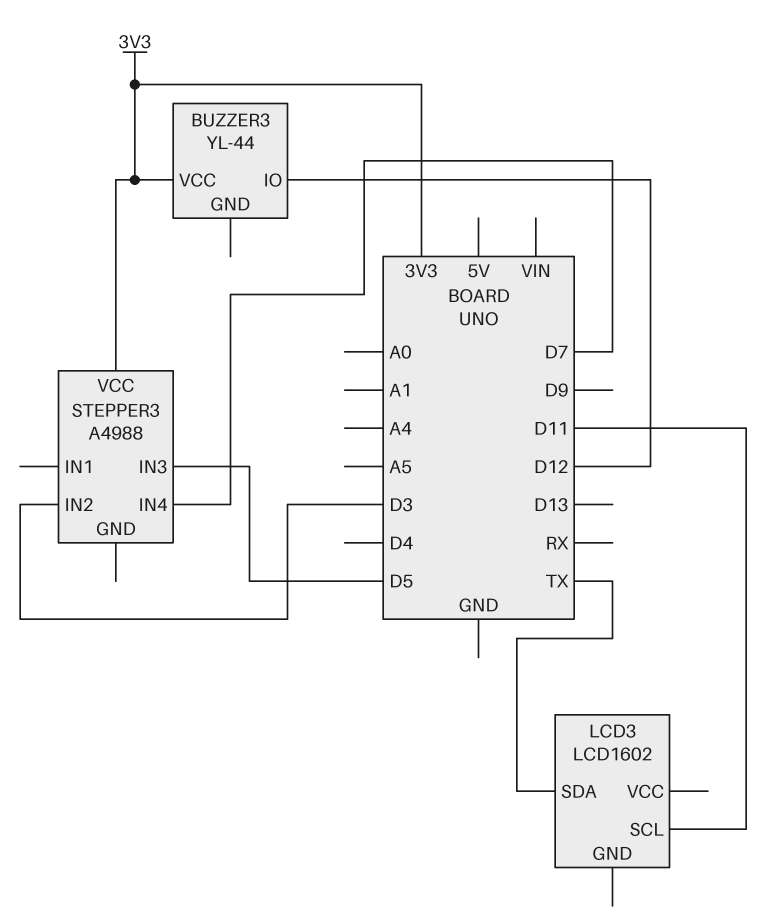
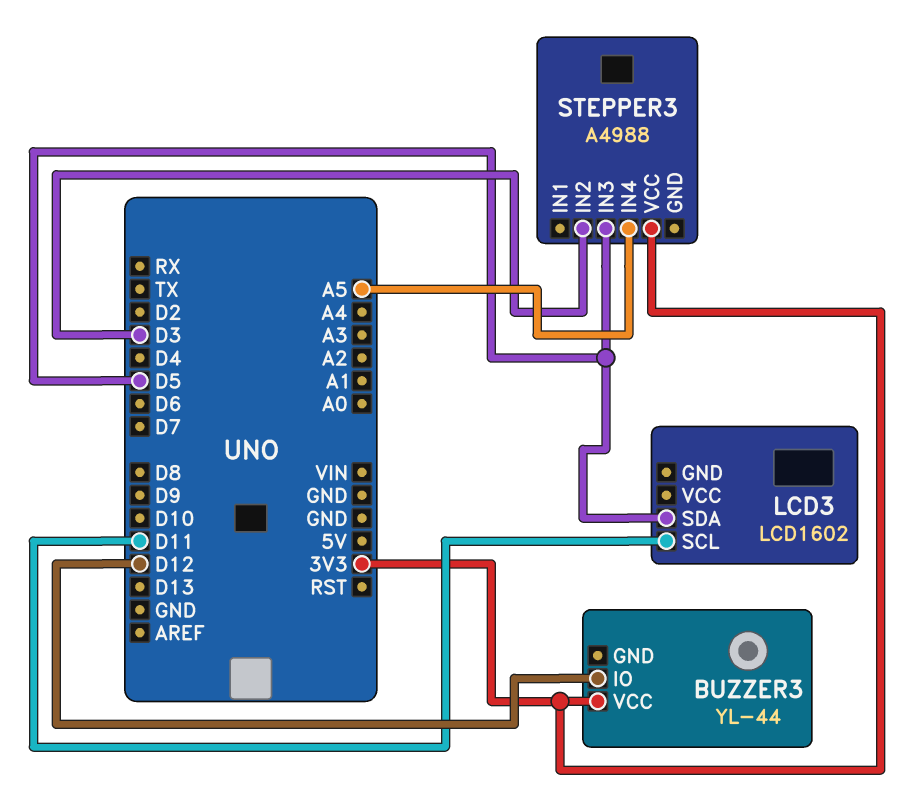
LCD3 pin SDA: TX -> D5
STEPPER3 pin IN4: D7 -> A5

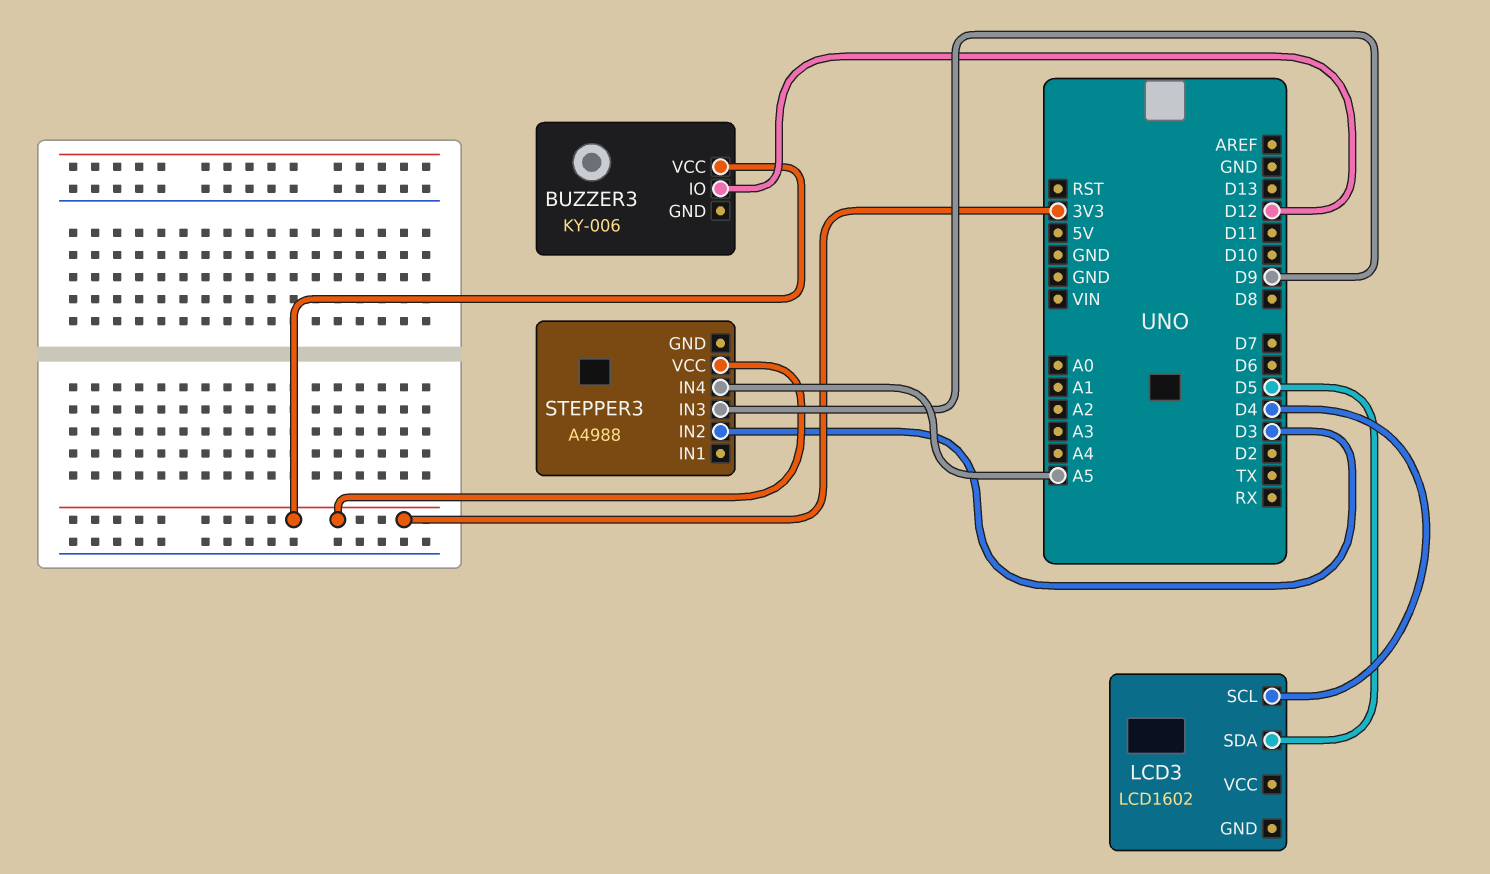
BUZZER3: YL-44 -> KY-006
LCD3 pin SCL: D11 -> D4
STEPPER3 pin IN3: D5 -> D9

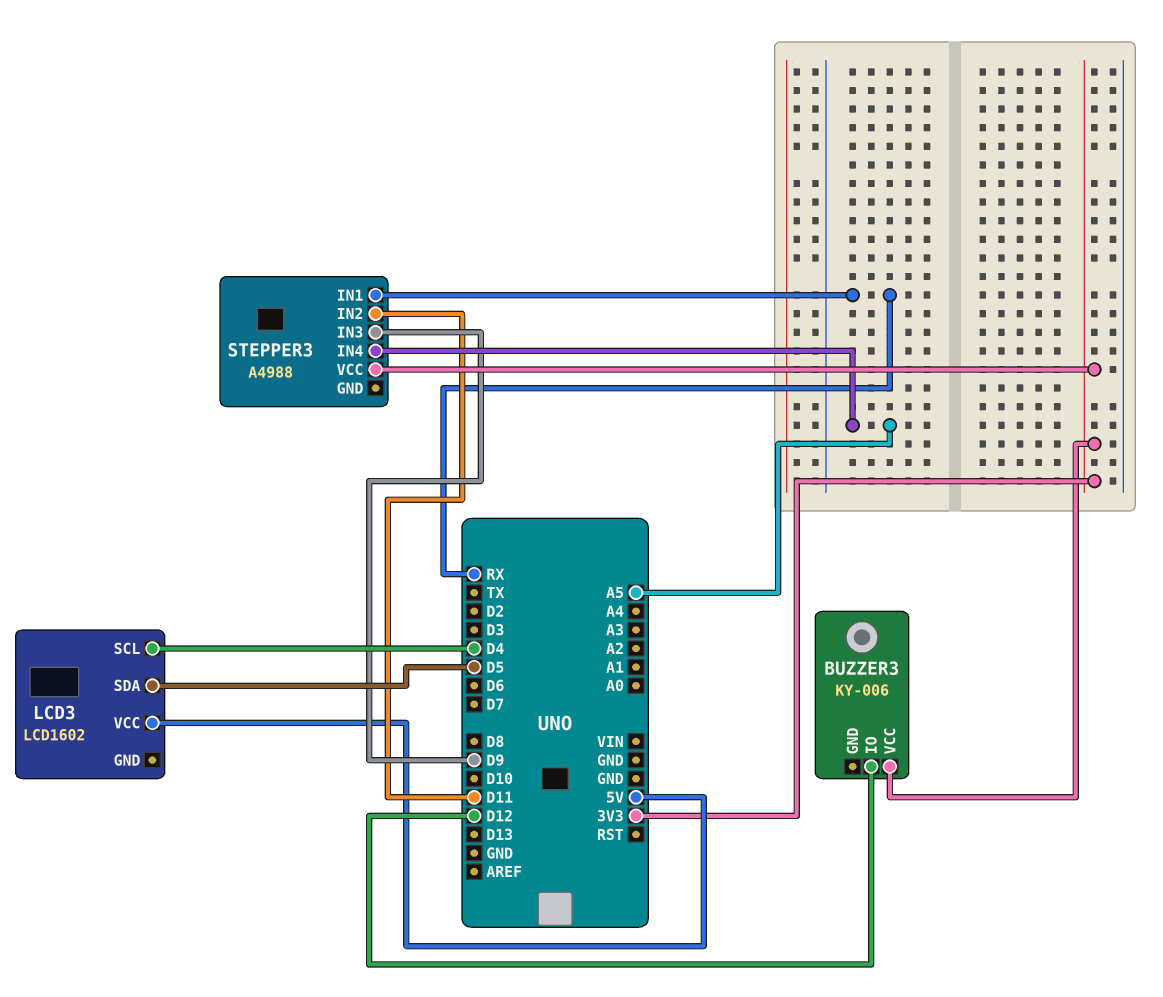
LCD3 pin VCC: none -> 5V
STEPPER3 pin IN1: none -> RX
STEPPER3 pin IN2: D3 -> D11

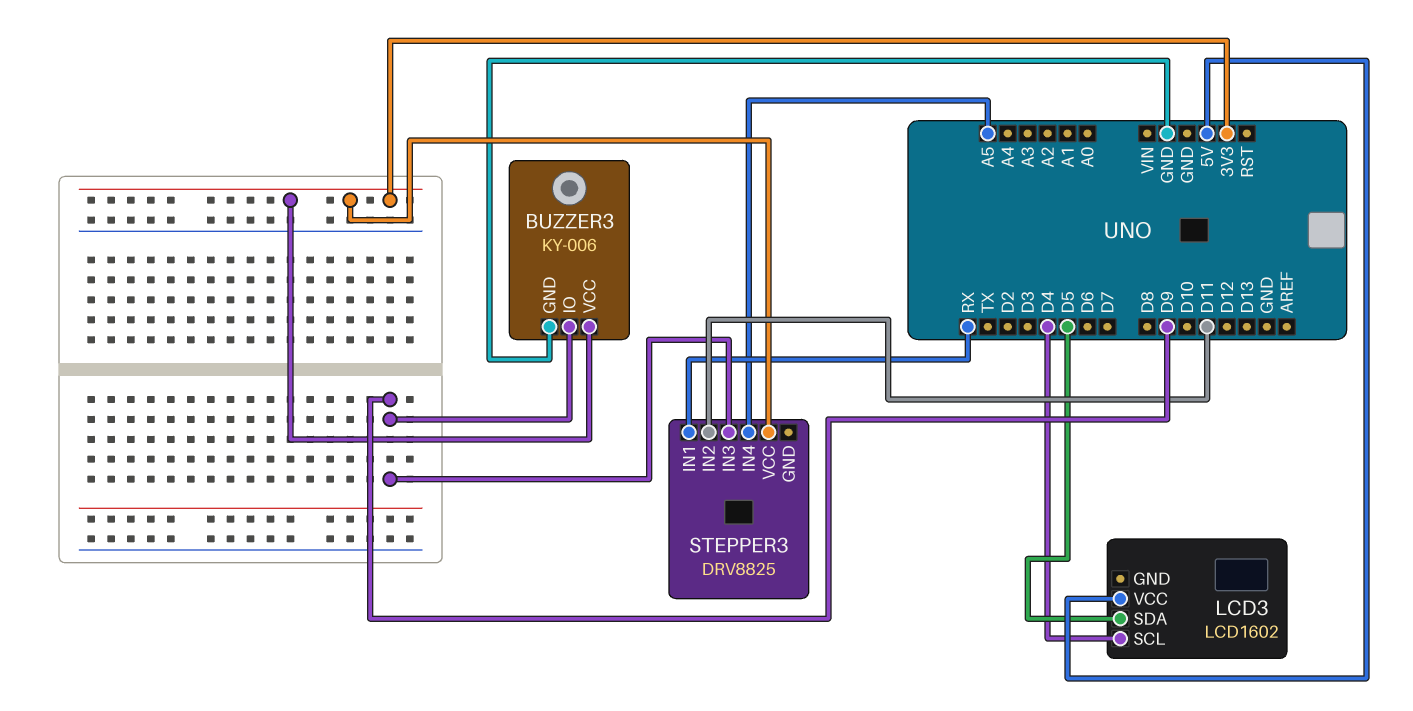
BUZZER3 pin GND: none -> GND
BUZZER3 pin IO: D12 -> D9
STEPPER3: A4988 -> DRV8825

